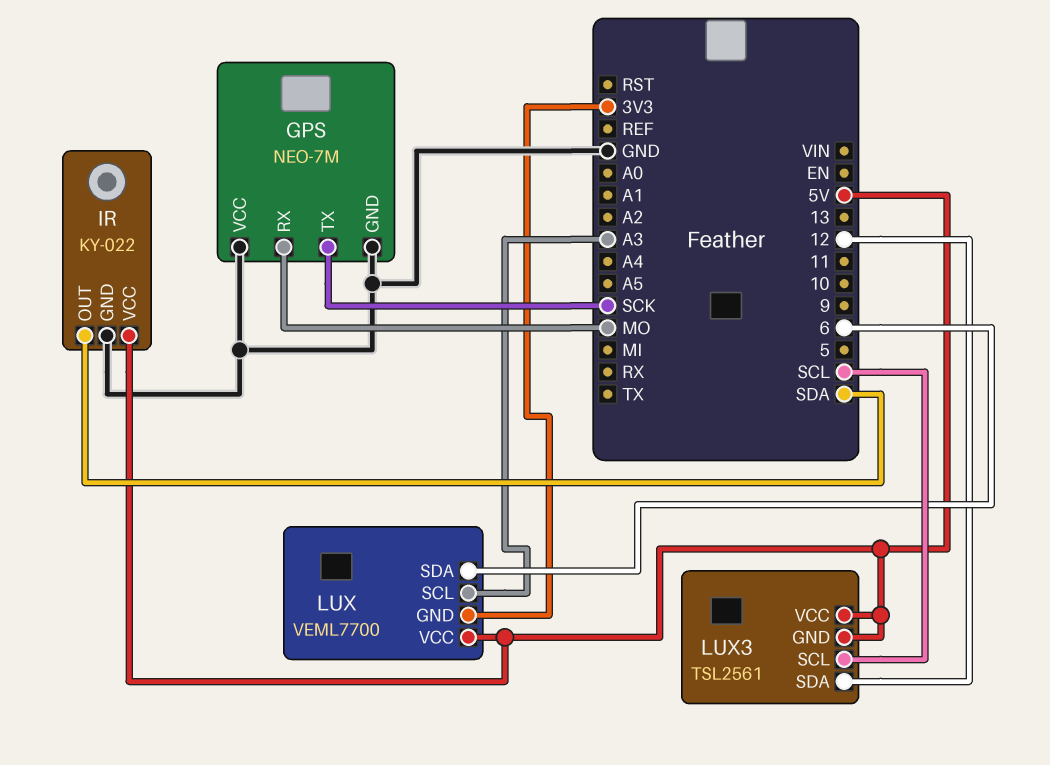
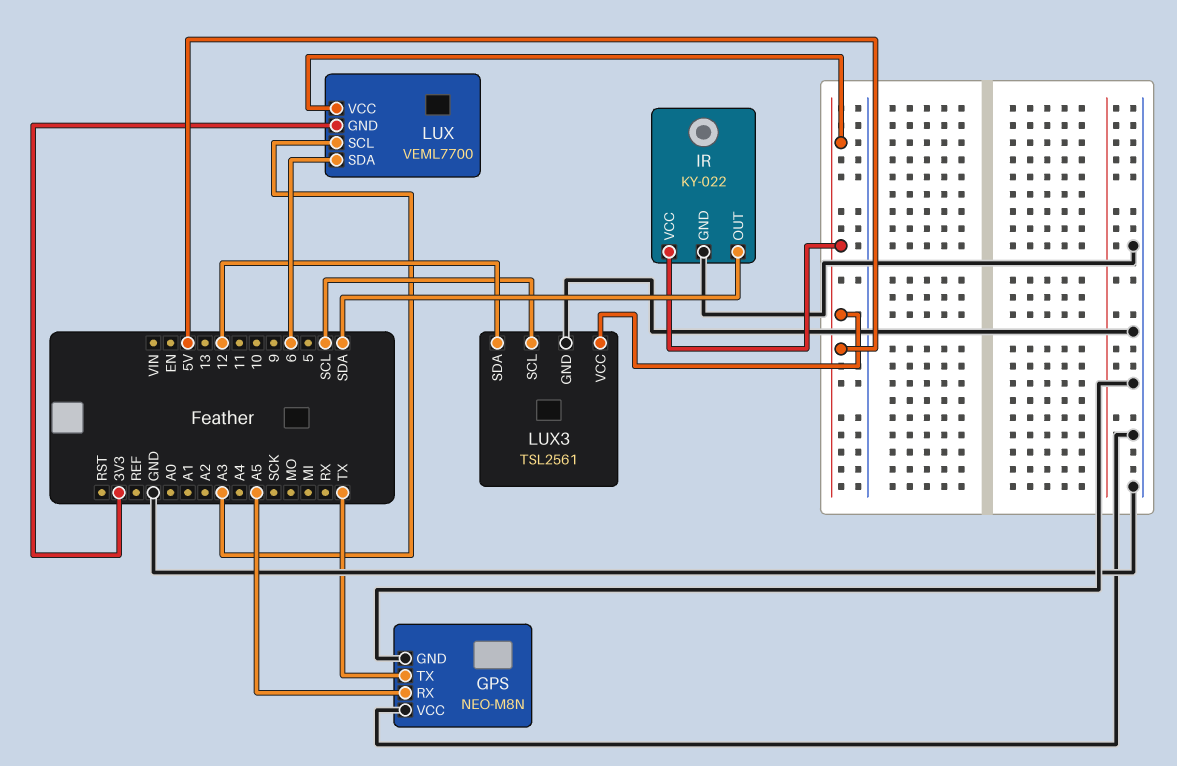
GPS: NEO-7M -> NEO-M8N
GPS pin RX: MO -> A5
GPS pin TX: SCK -> TX
LUX3 pin GND: 5V -> GND

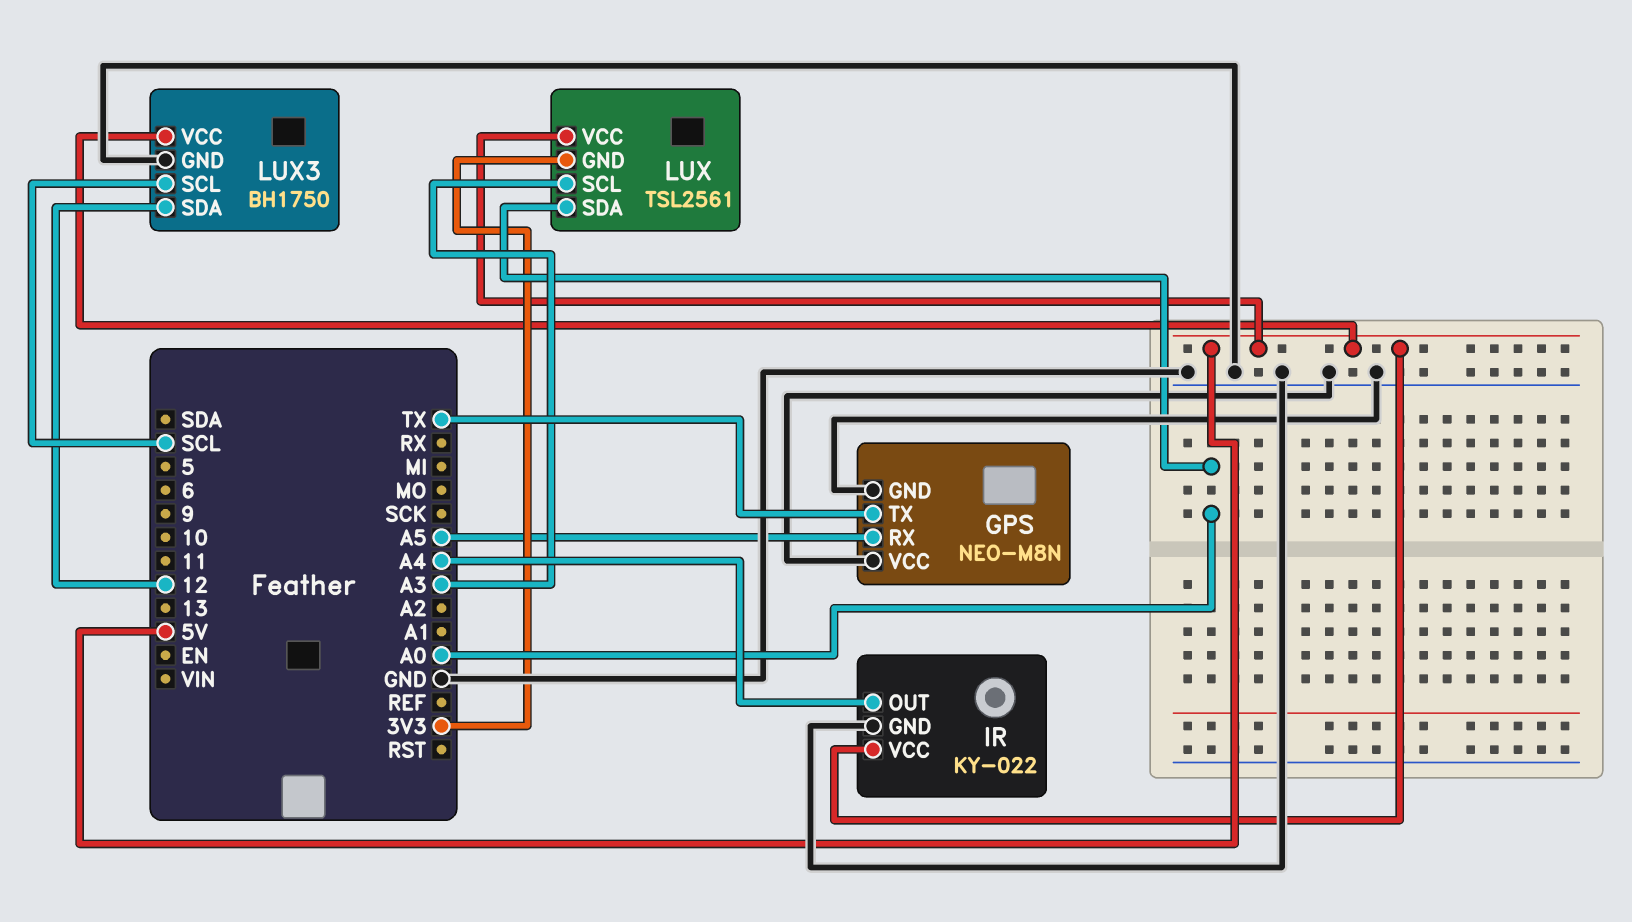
IR pin OUT: SDA -> A4
LUX: VEML7700 -> TSL2561
LUX pin SDA: 6 -> A0
LUX3: TSL2561 -> BH1750

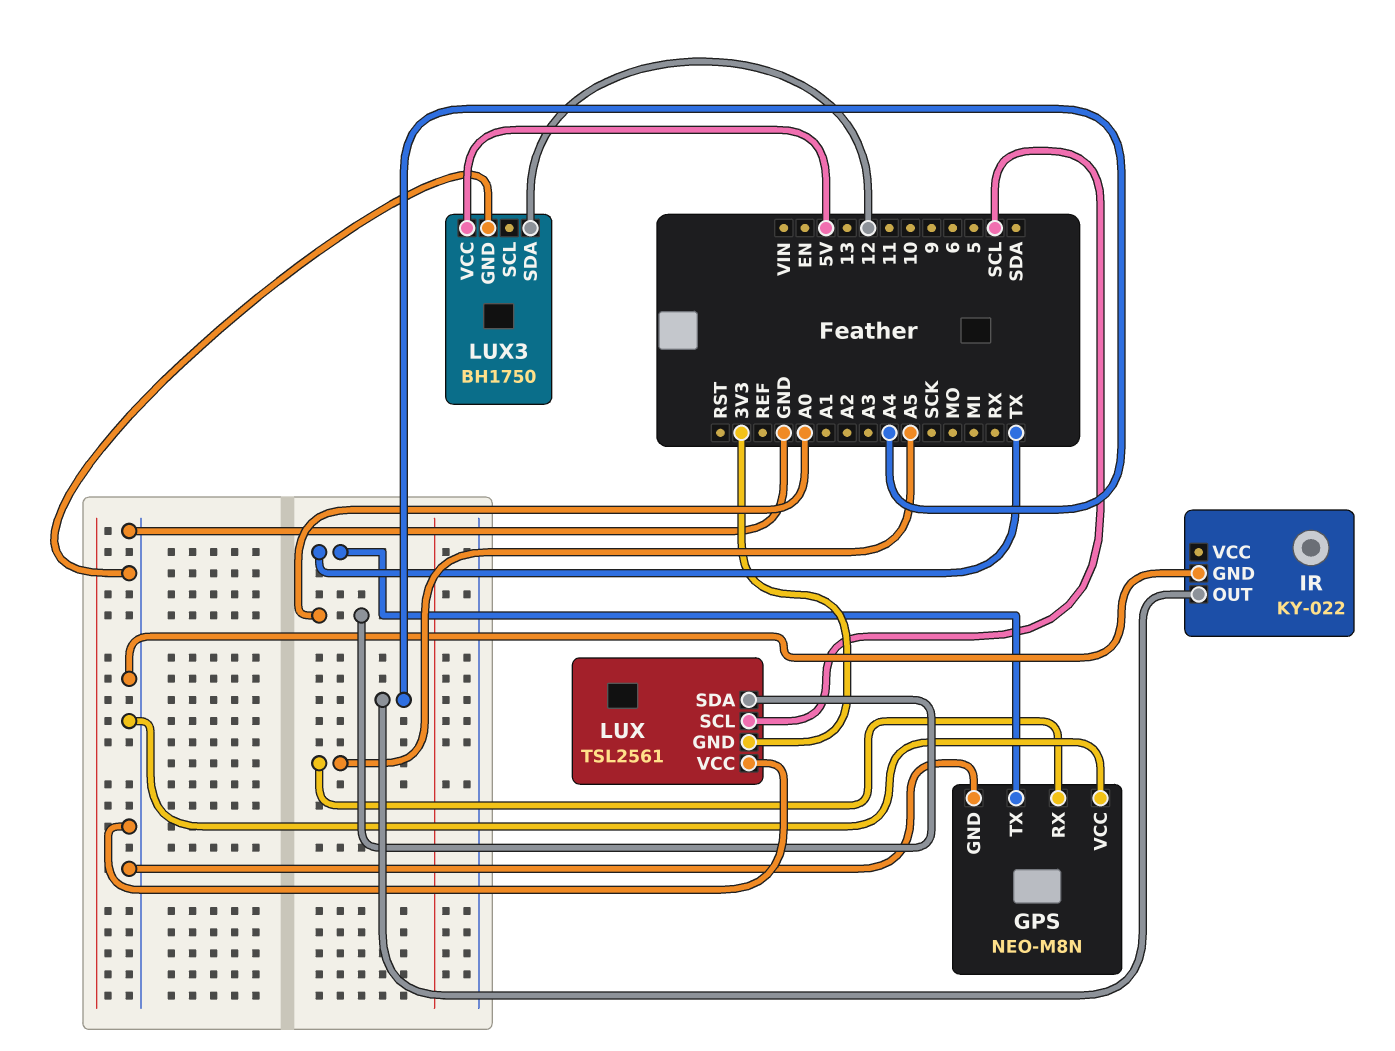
IR pin VCC: 5V -> none
LUX pin SCL: A3 -> SCL
LUX pin VCC: 5V -> GND
LUX3 pin SCL: SCL -> none

